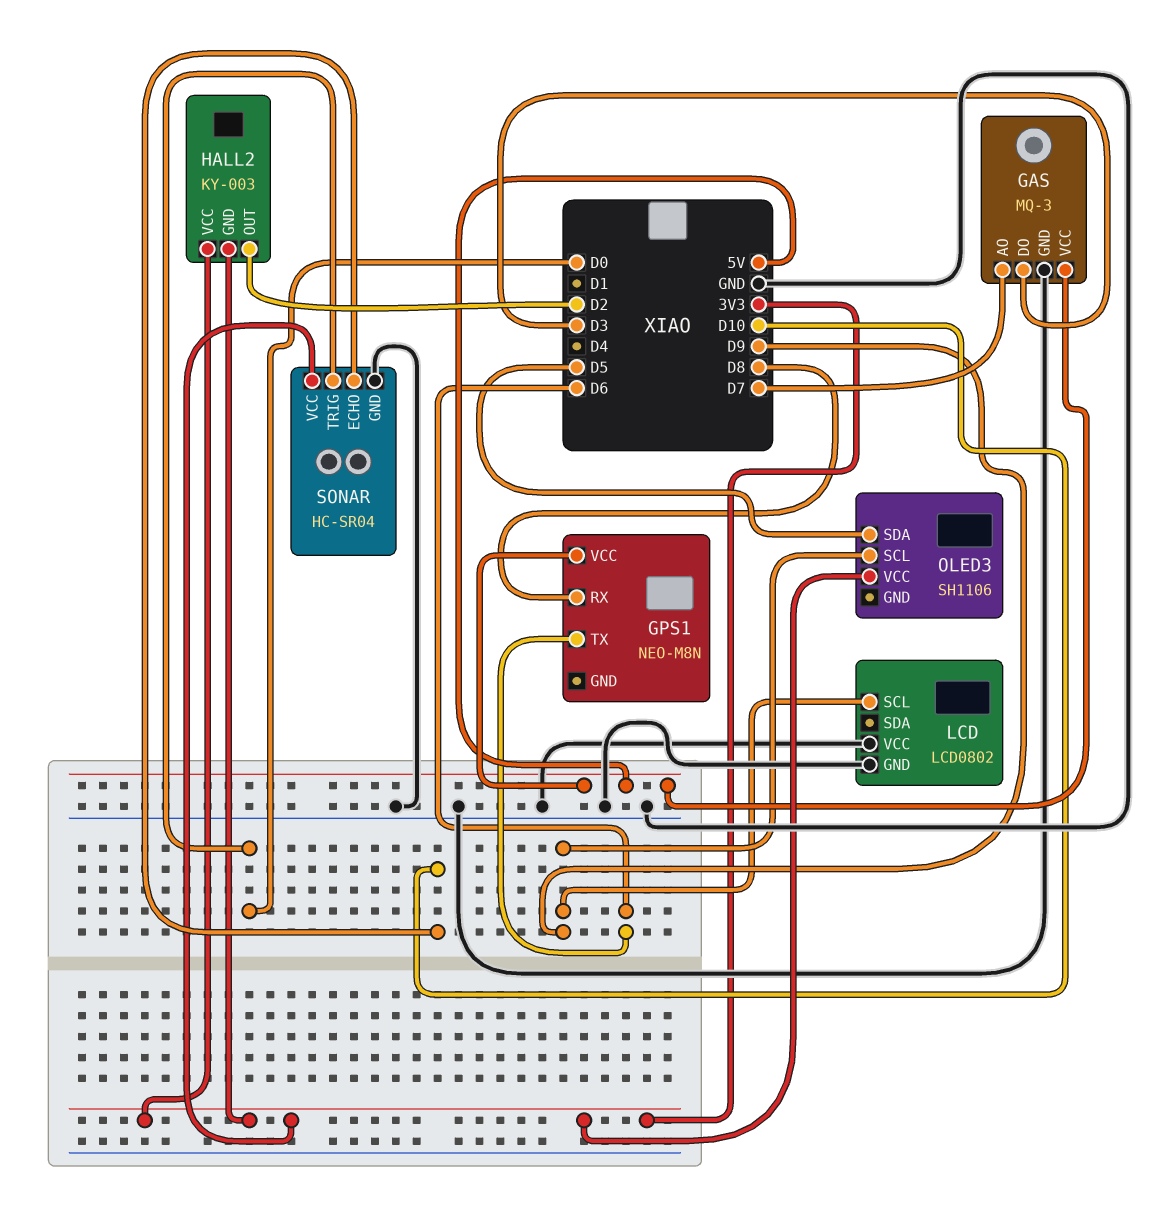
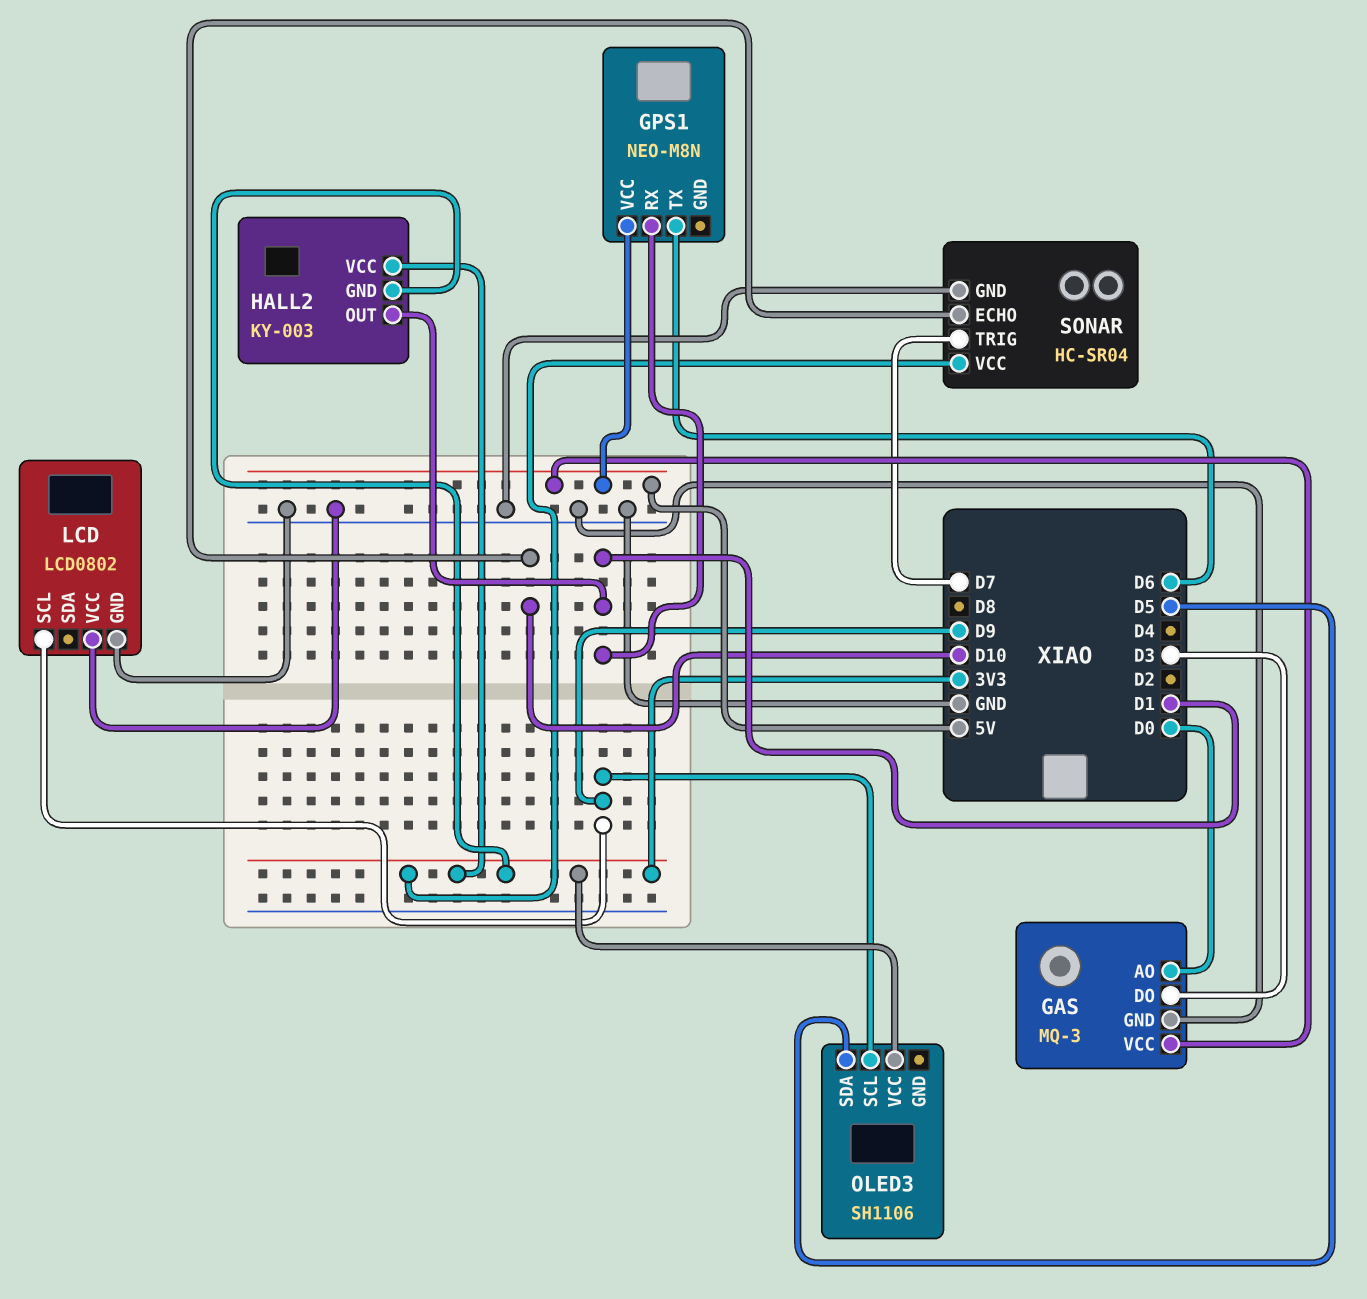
GAS pin AO: D7 -> D0
GPS1 pin RX: D8 -> D1
HALL2 pin OUT: D2 -> D1
SONAR pin TRIG: D0 -> D7

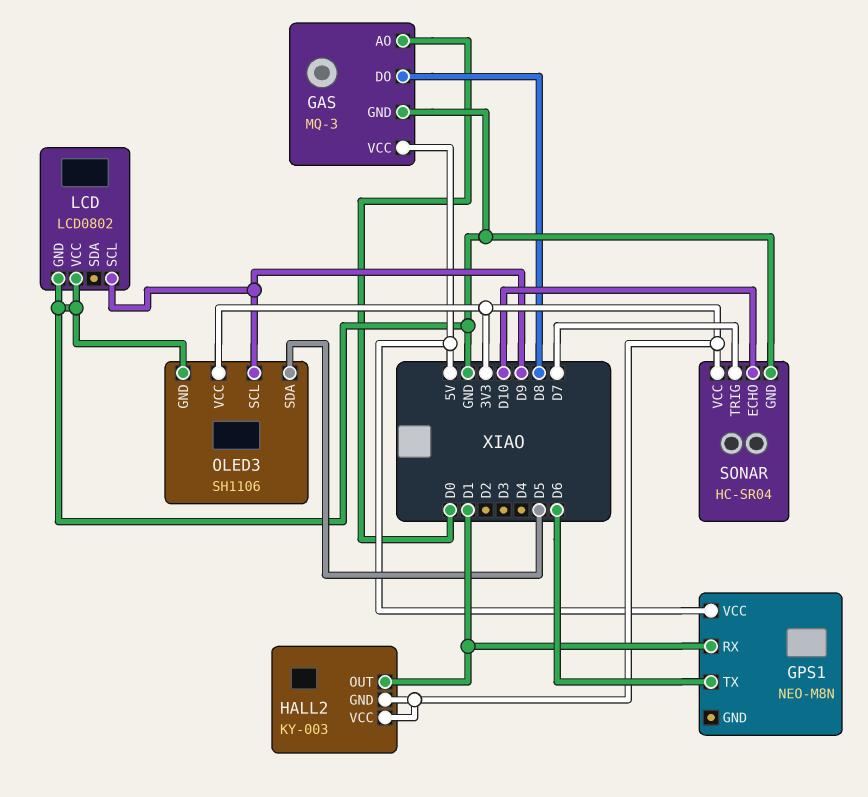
GAS pin DO: D3 -> D8
OLED3 pin GND: none -> GND

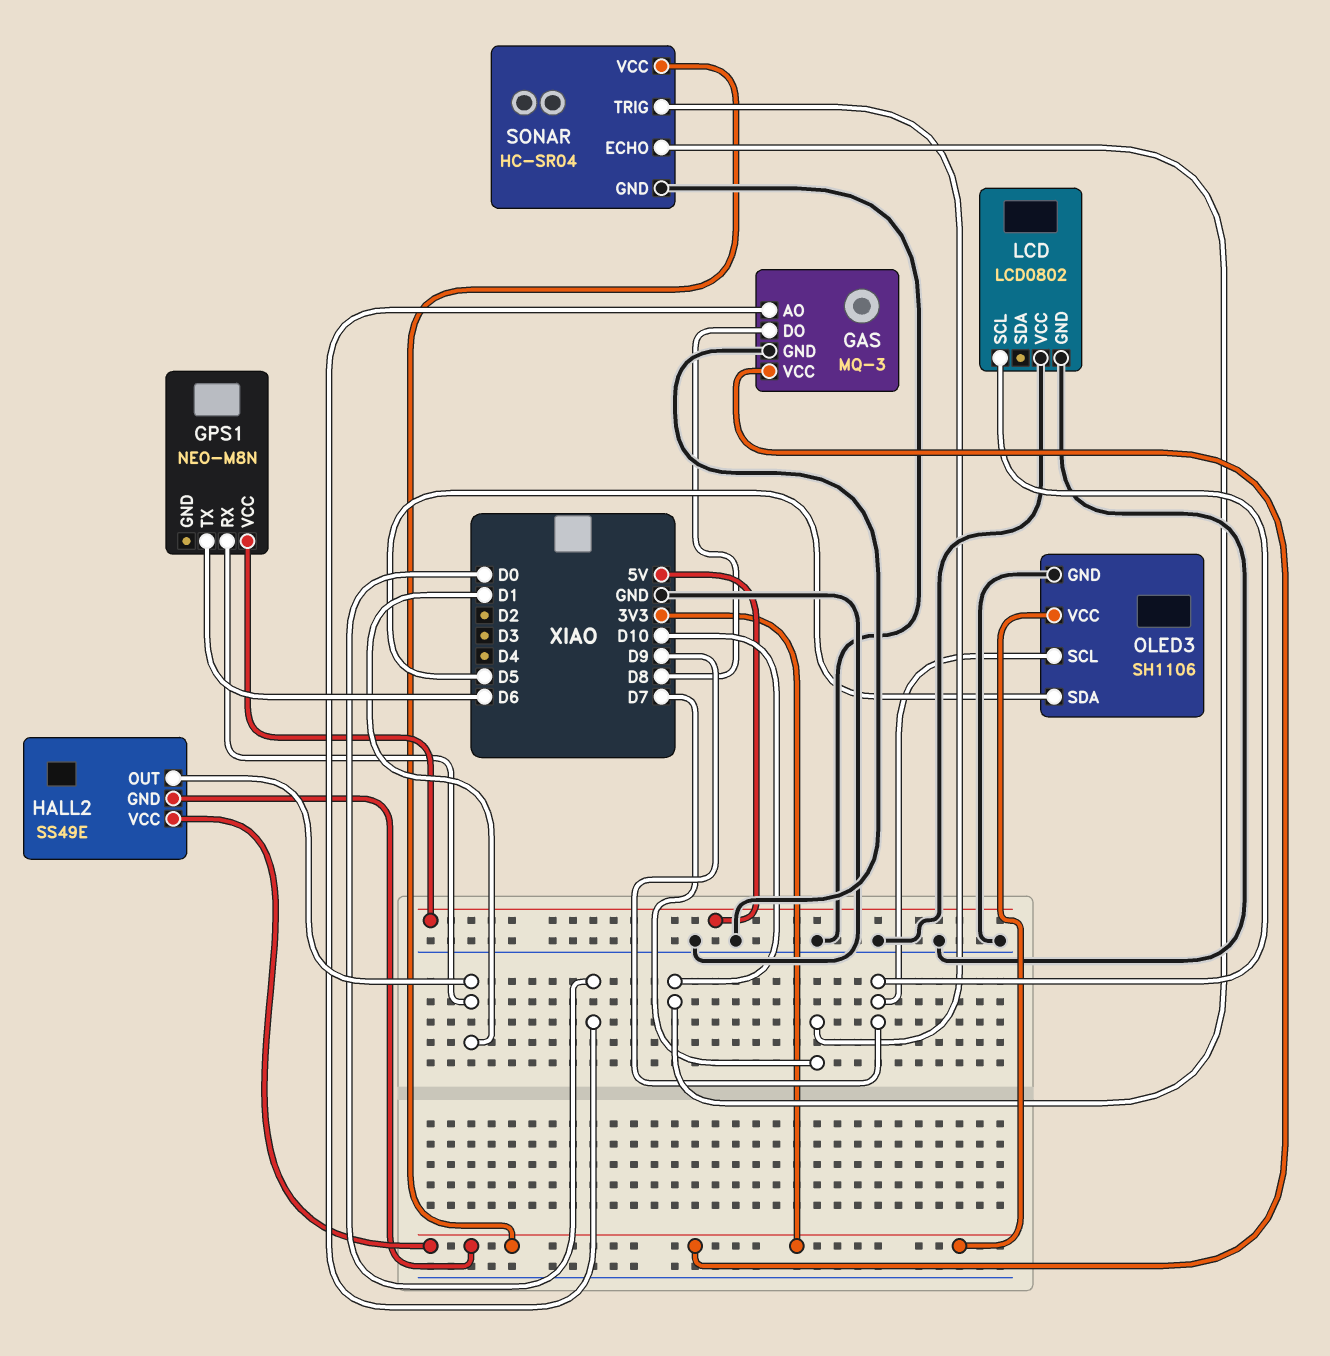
GAS pin VCC: 5V -> 3V3
HALL2: KY-003 -> SS49E

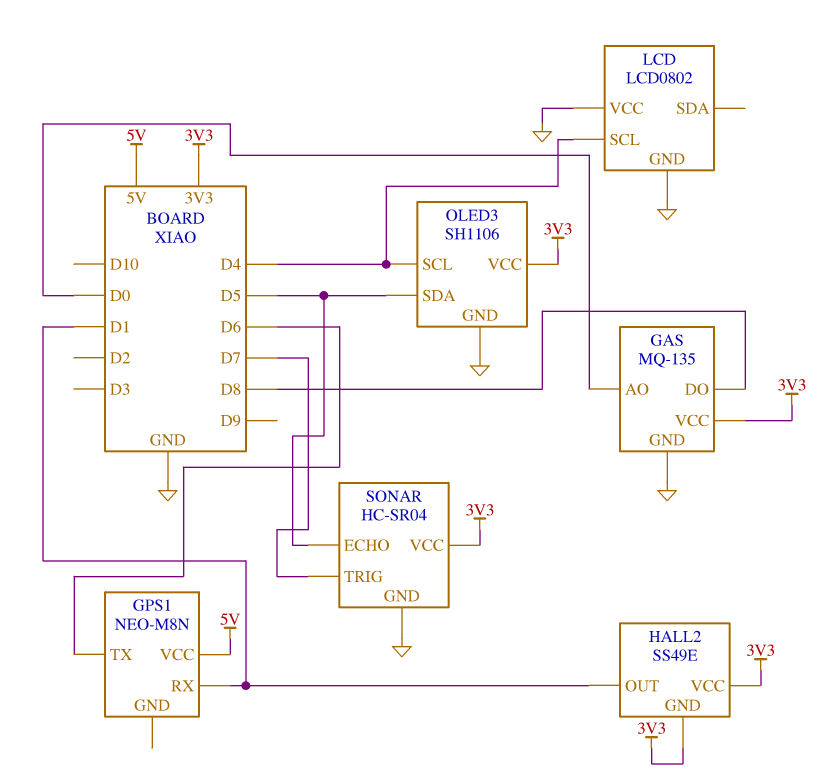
GAS: MQ-3 -> MQ-135
LCD pin SCL: D9 -> D4
OLED3 pin SCL: D9 -> D4
SONAR pin ECHO: D10 -> D5

